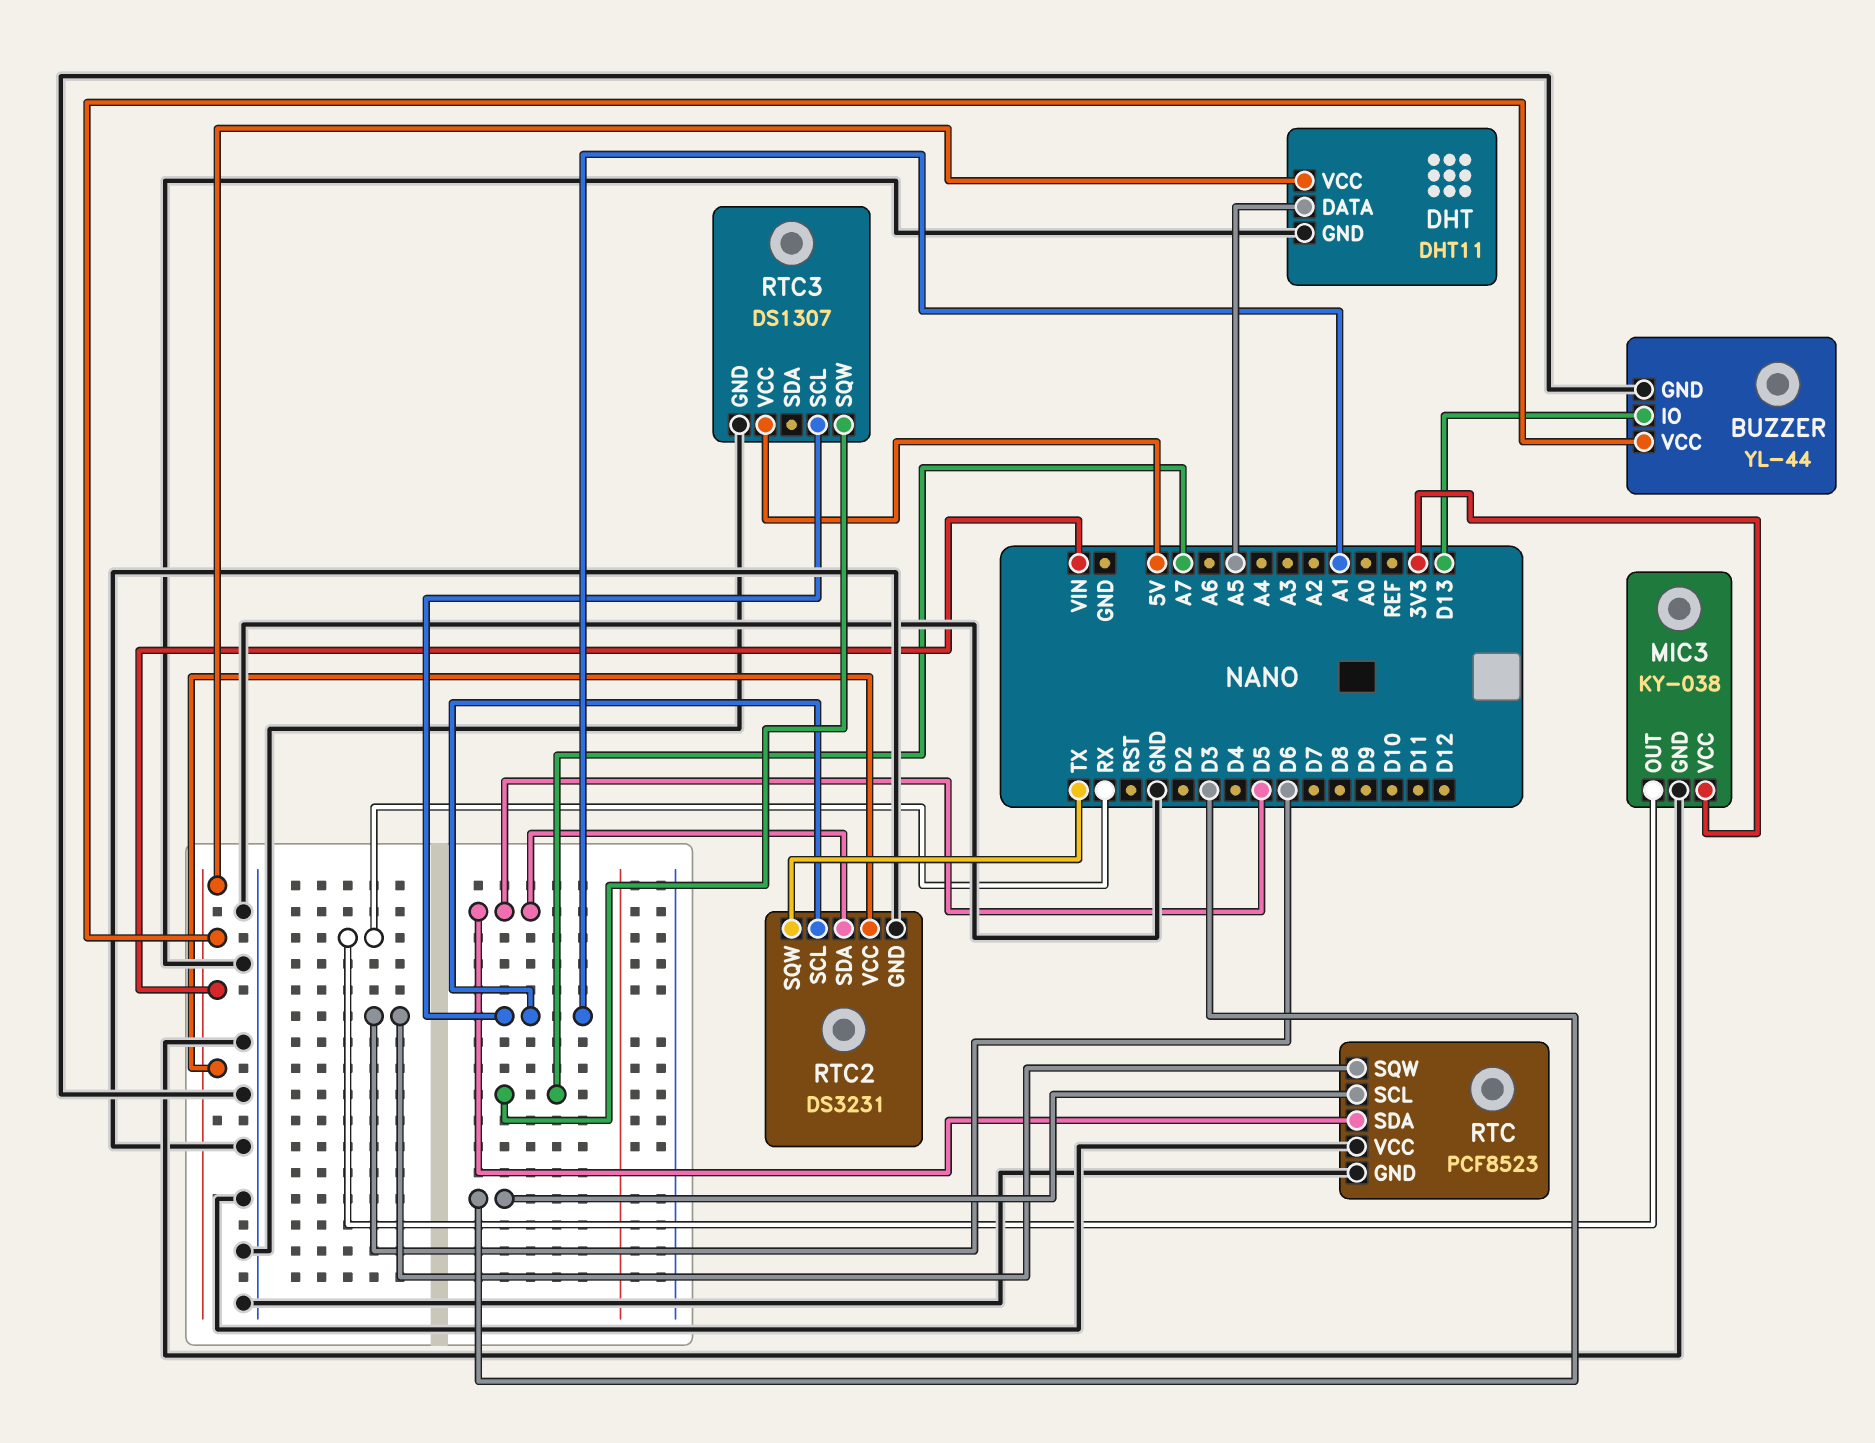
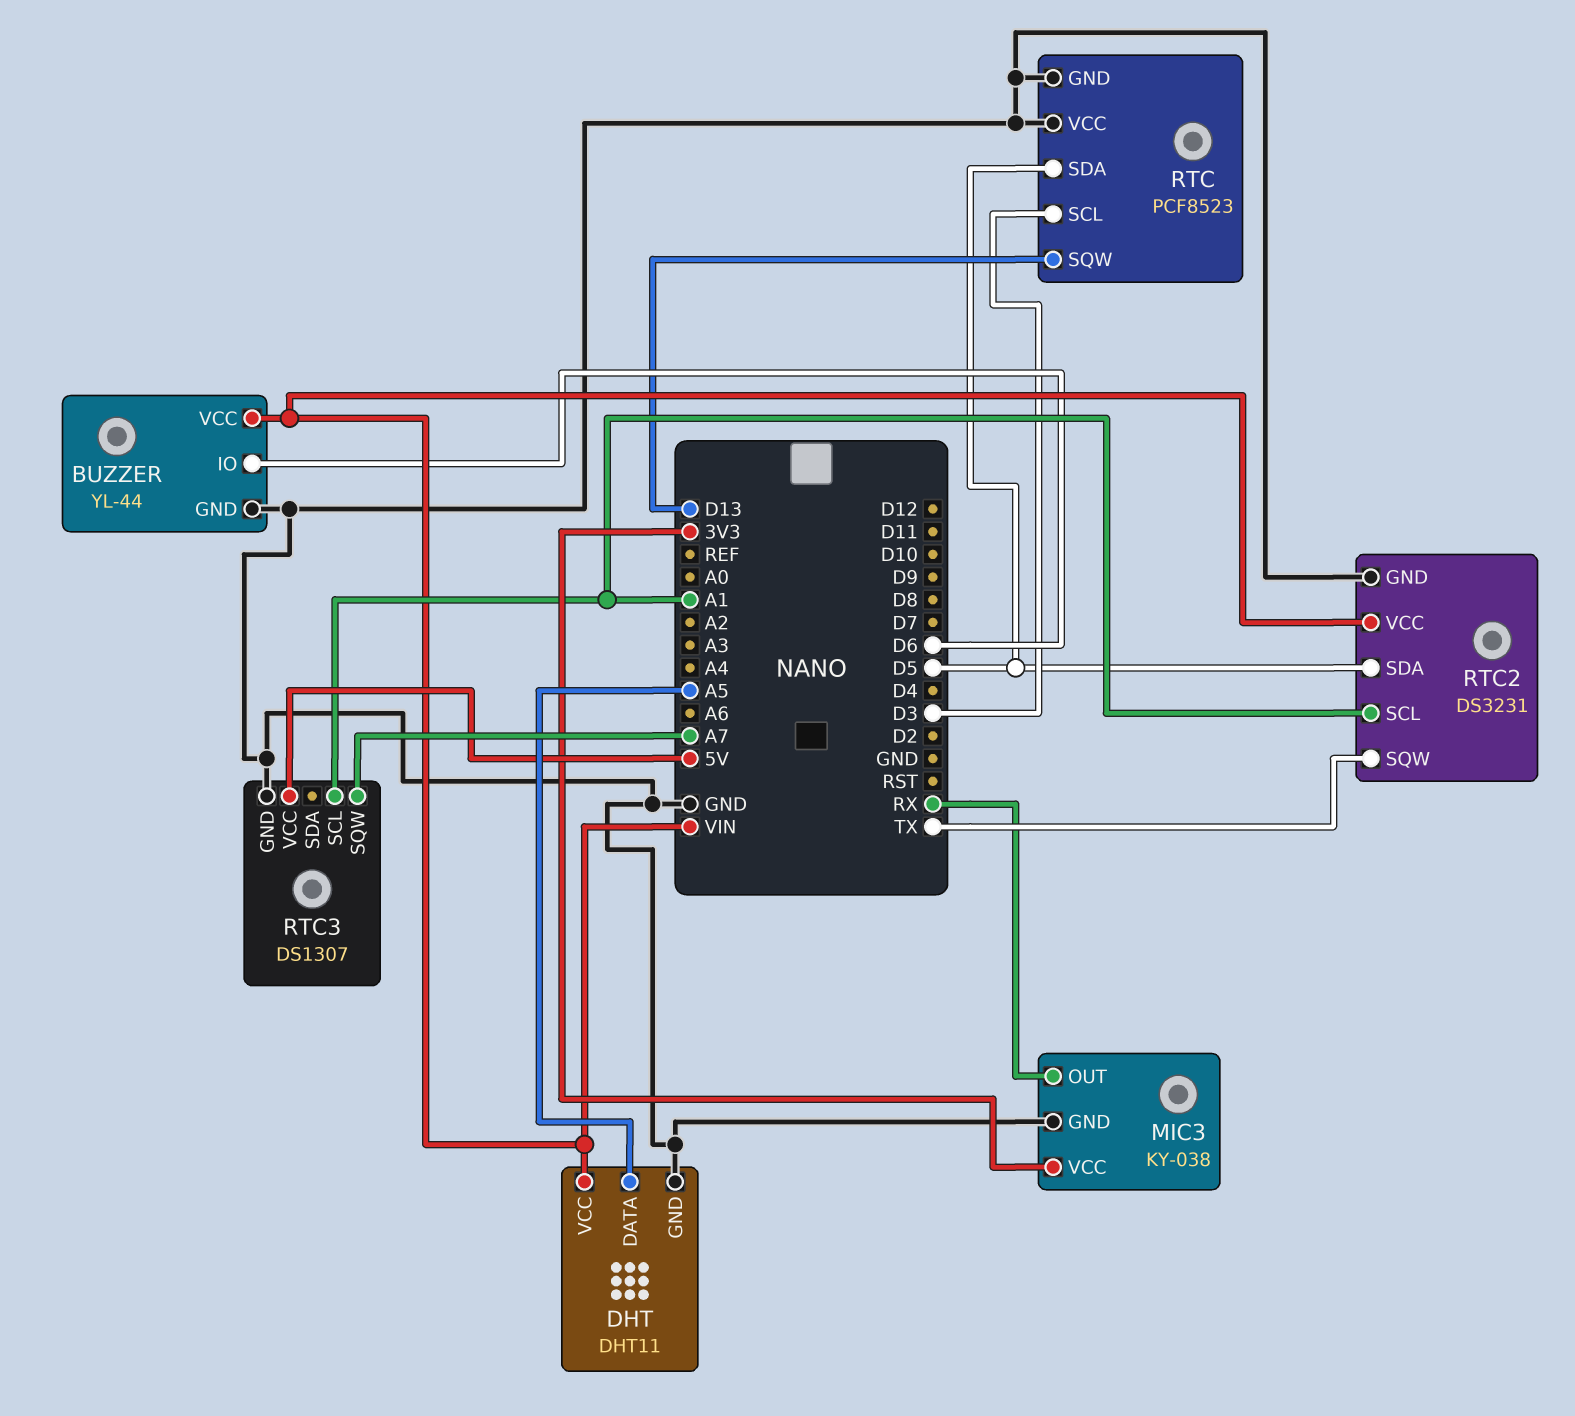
BUZZER pin IO: D13 -> D6
RTC pin SQW: D6 -> D13

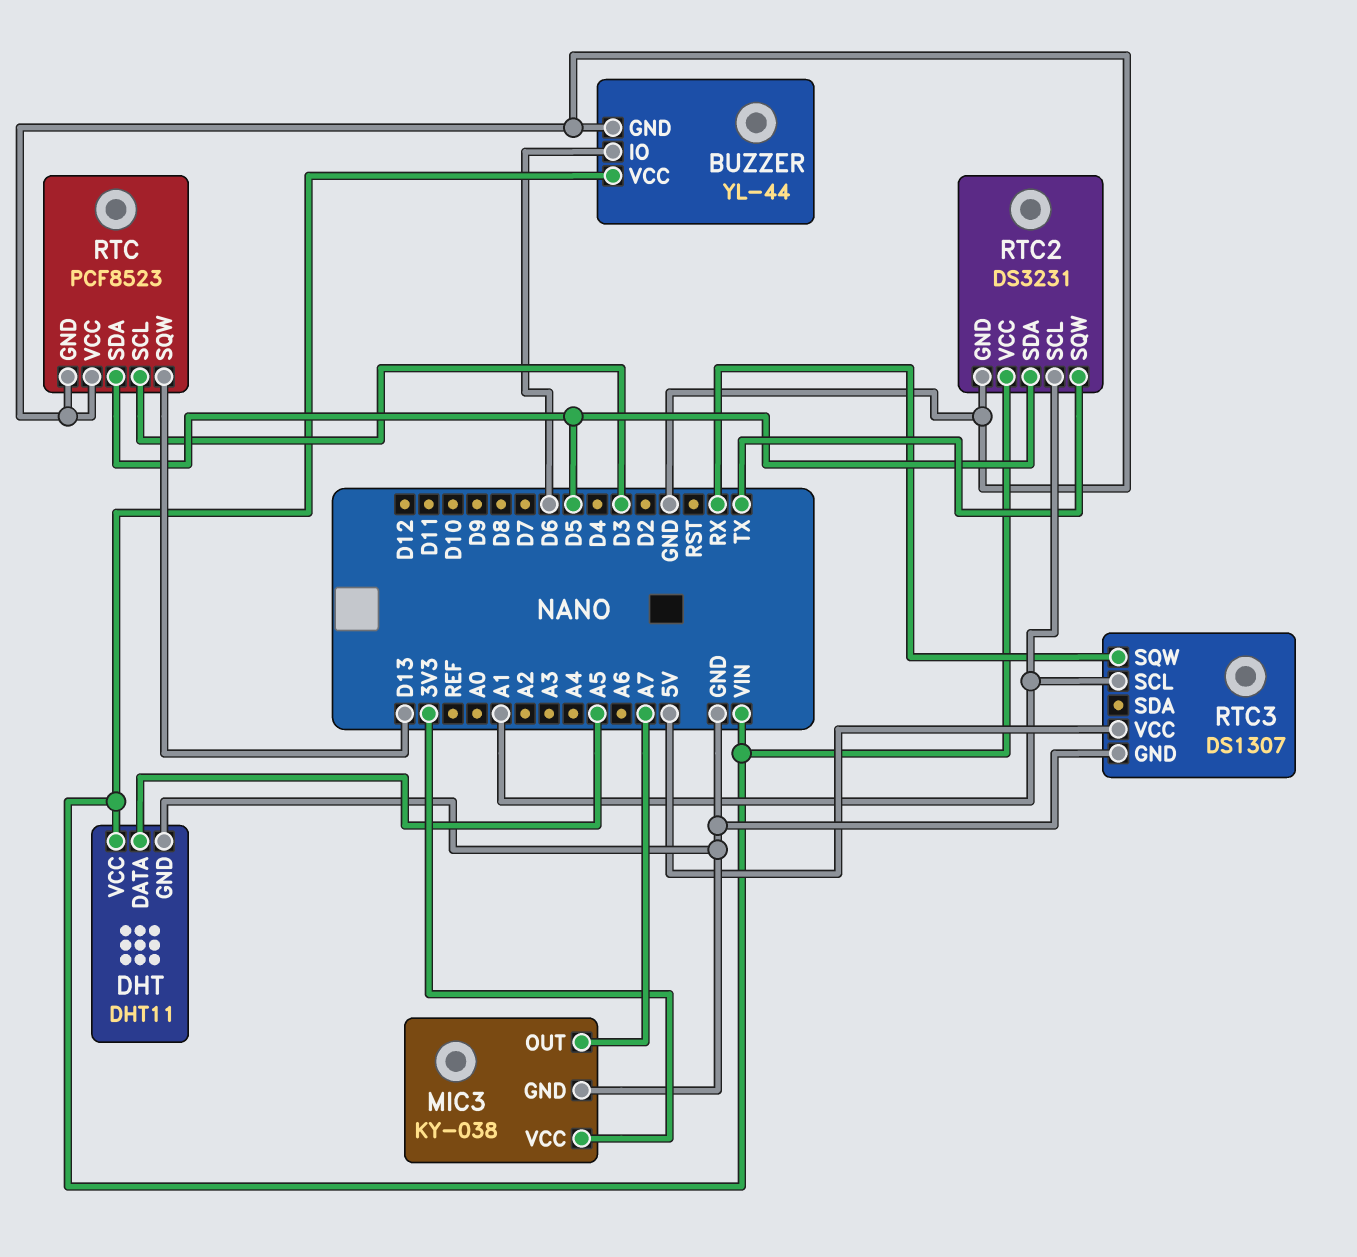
MIC3 pin OUT: RX -> A7
RTC3 pin SQW: A7 -> RX

